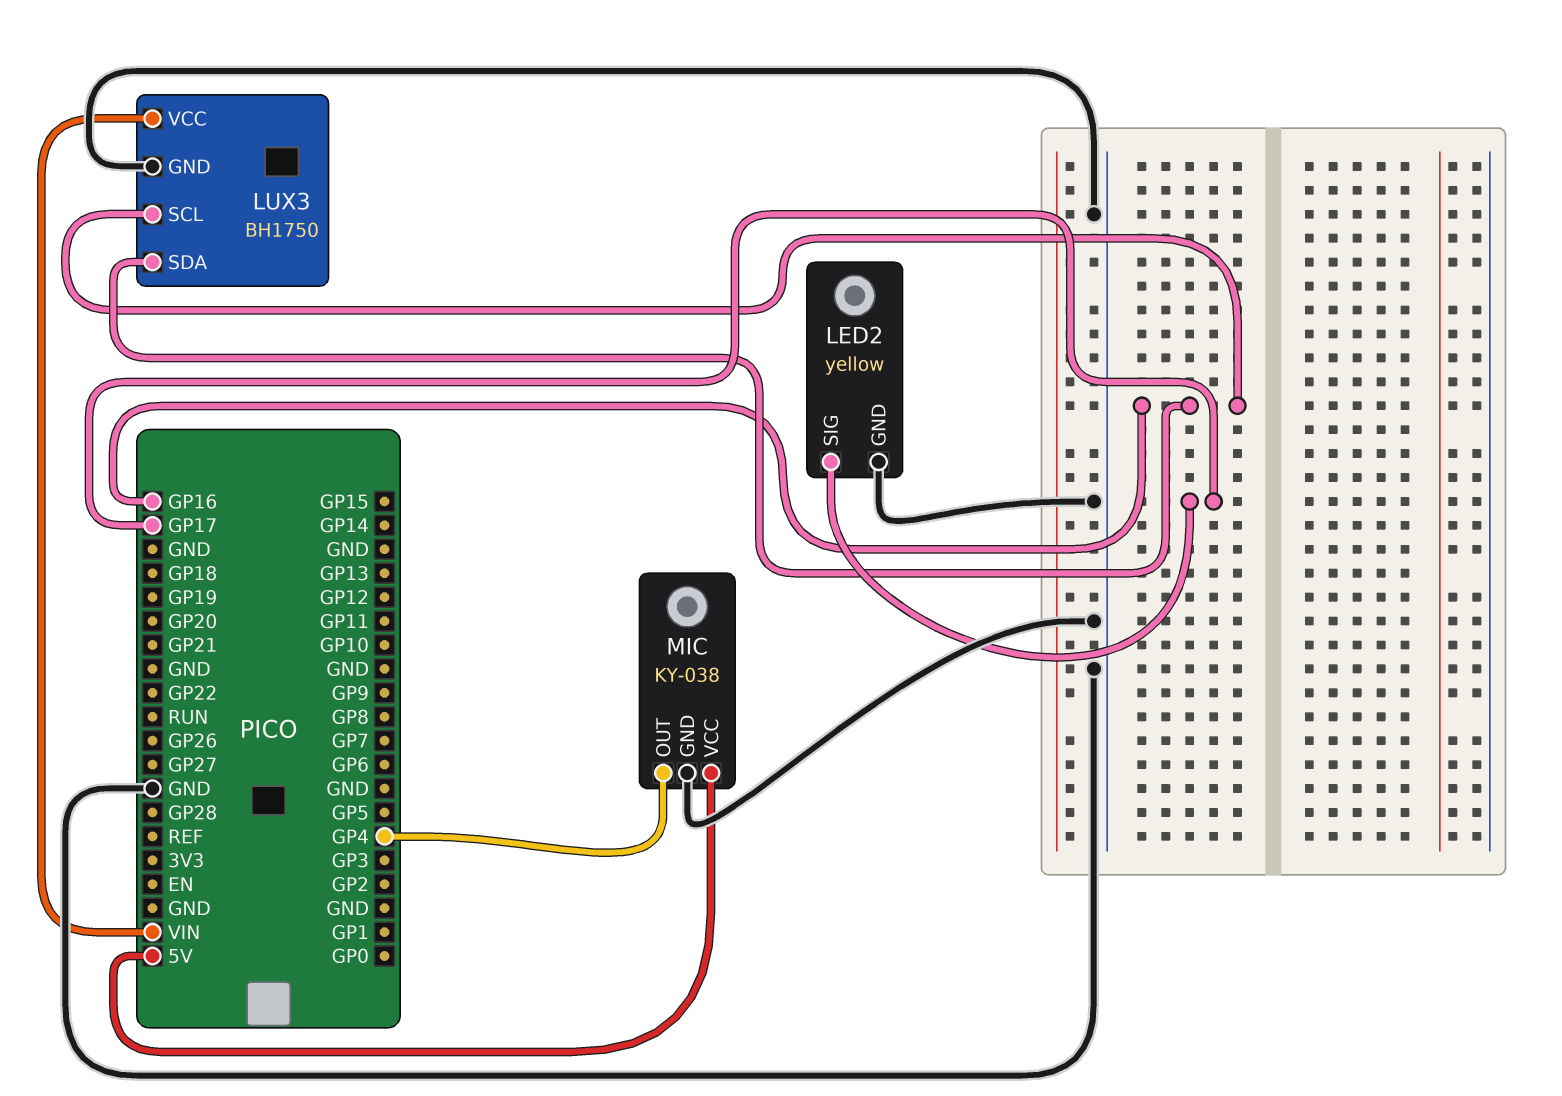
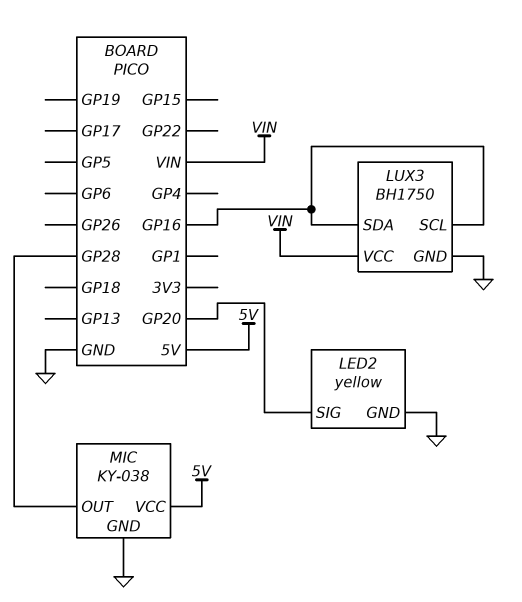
LED2 pin SIG: GP17 -> GP20
MIC pin OUT: GP4 -> GP28

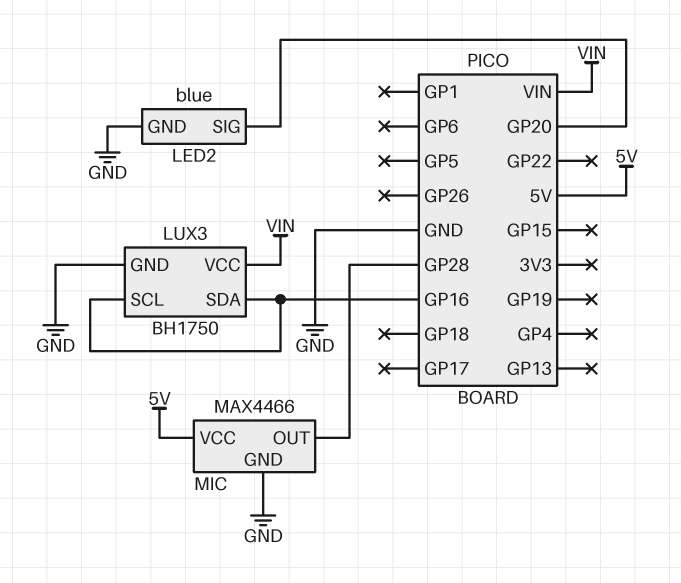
LED2: yellow -> blue
MIC: KY-038 -> MAX4466

